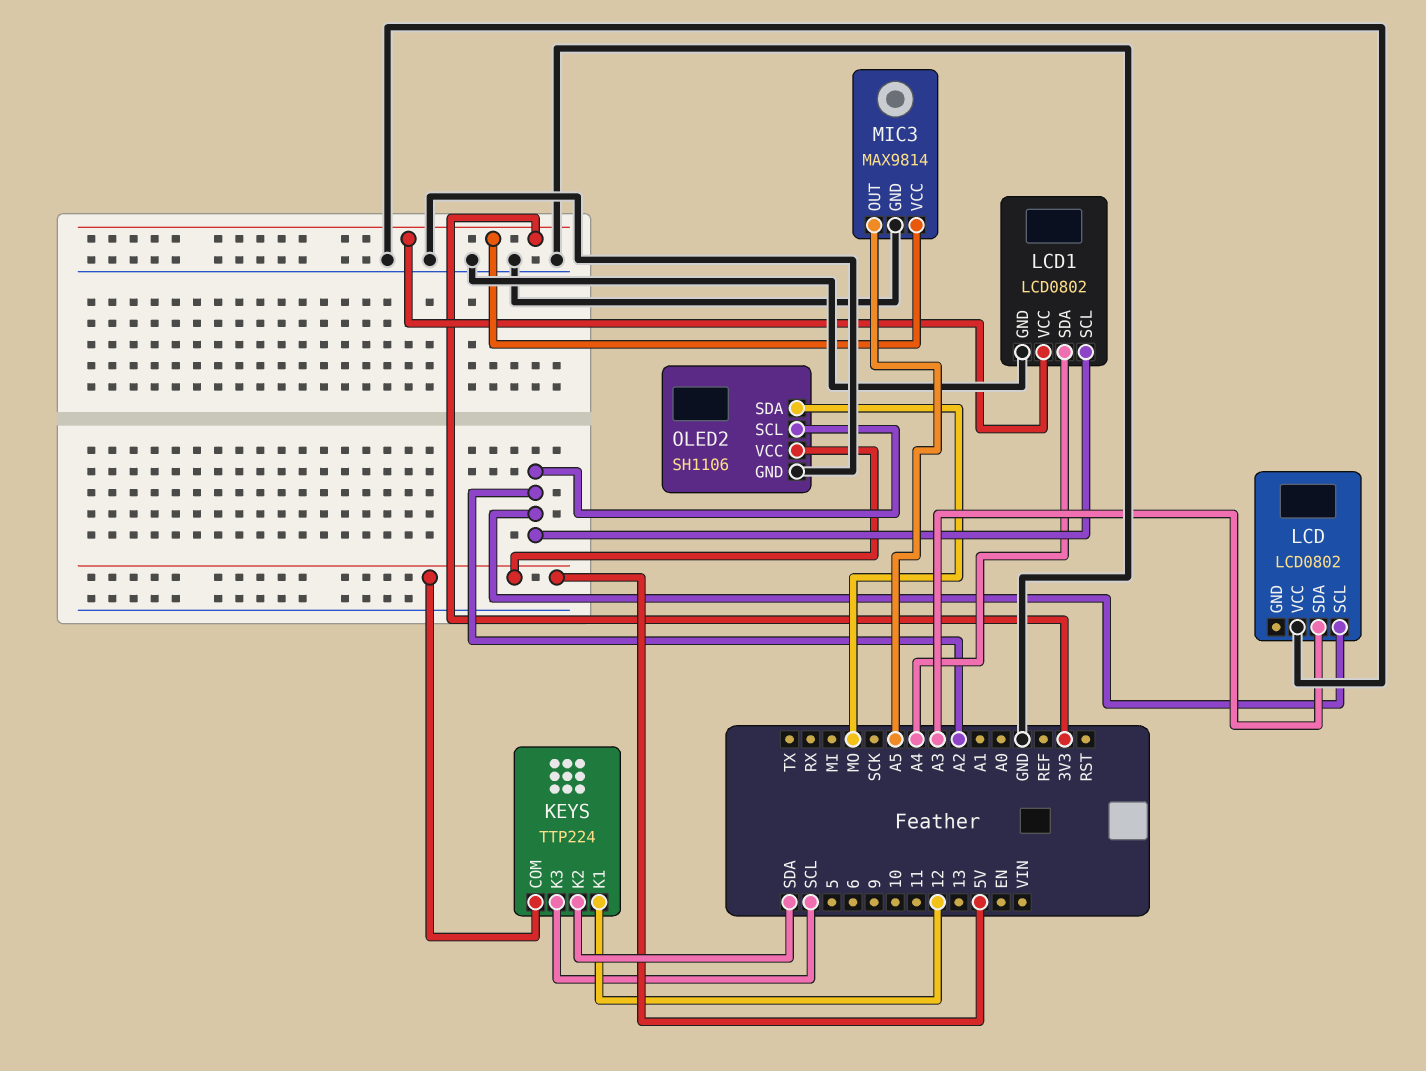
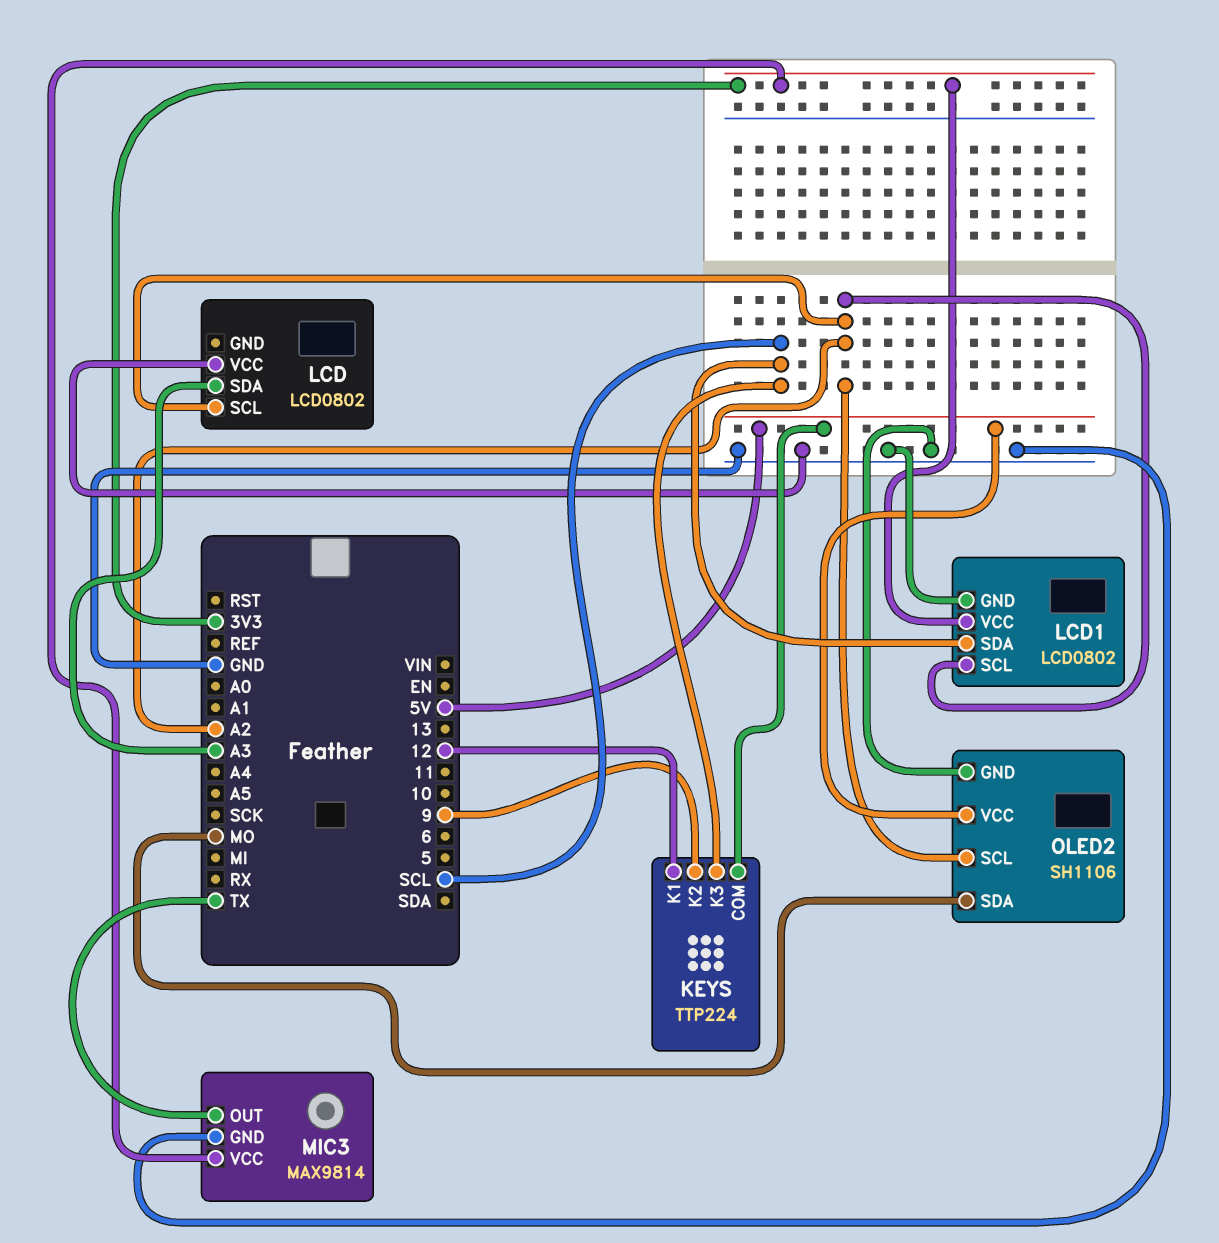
KEYS pin K2: SDA -> 9
LCD1 pin SDA: A4 -> SCL
MIC3 pin OUT: A5 -> TX

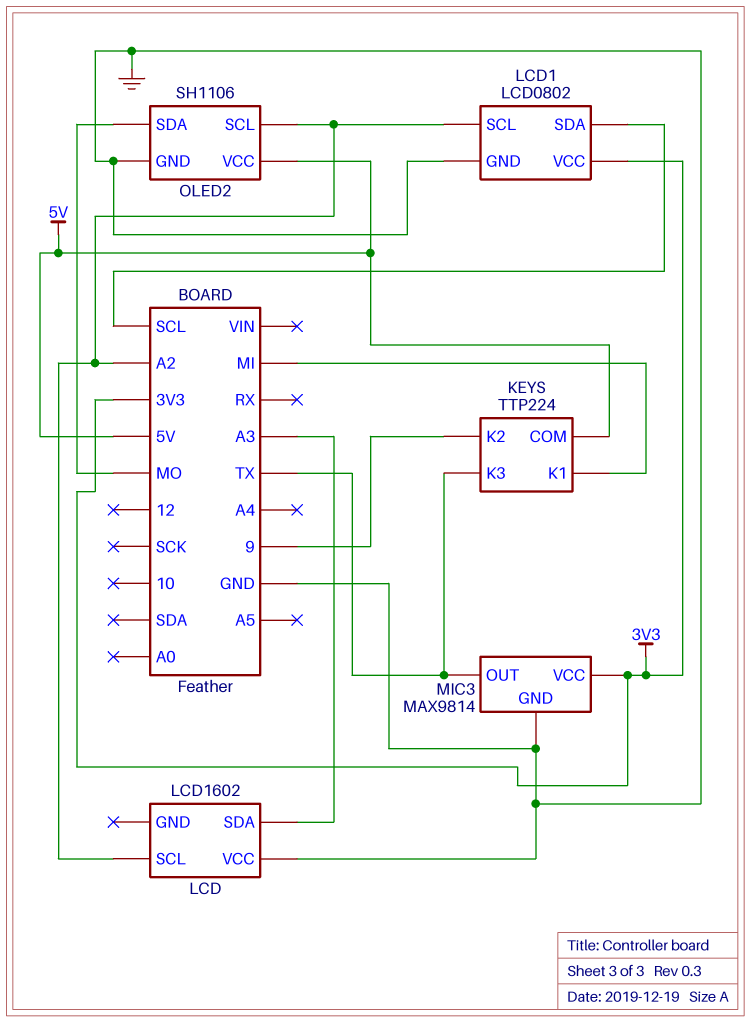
KEYS pin K1: 12 -> MI
KEYS pin K3: SCL -> TX
LCD: LCD0802 -> LCD1602

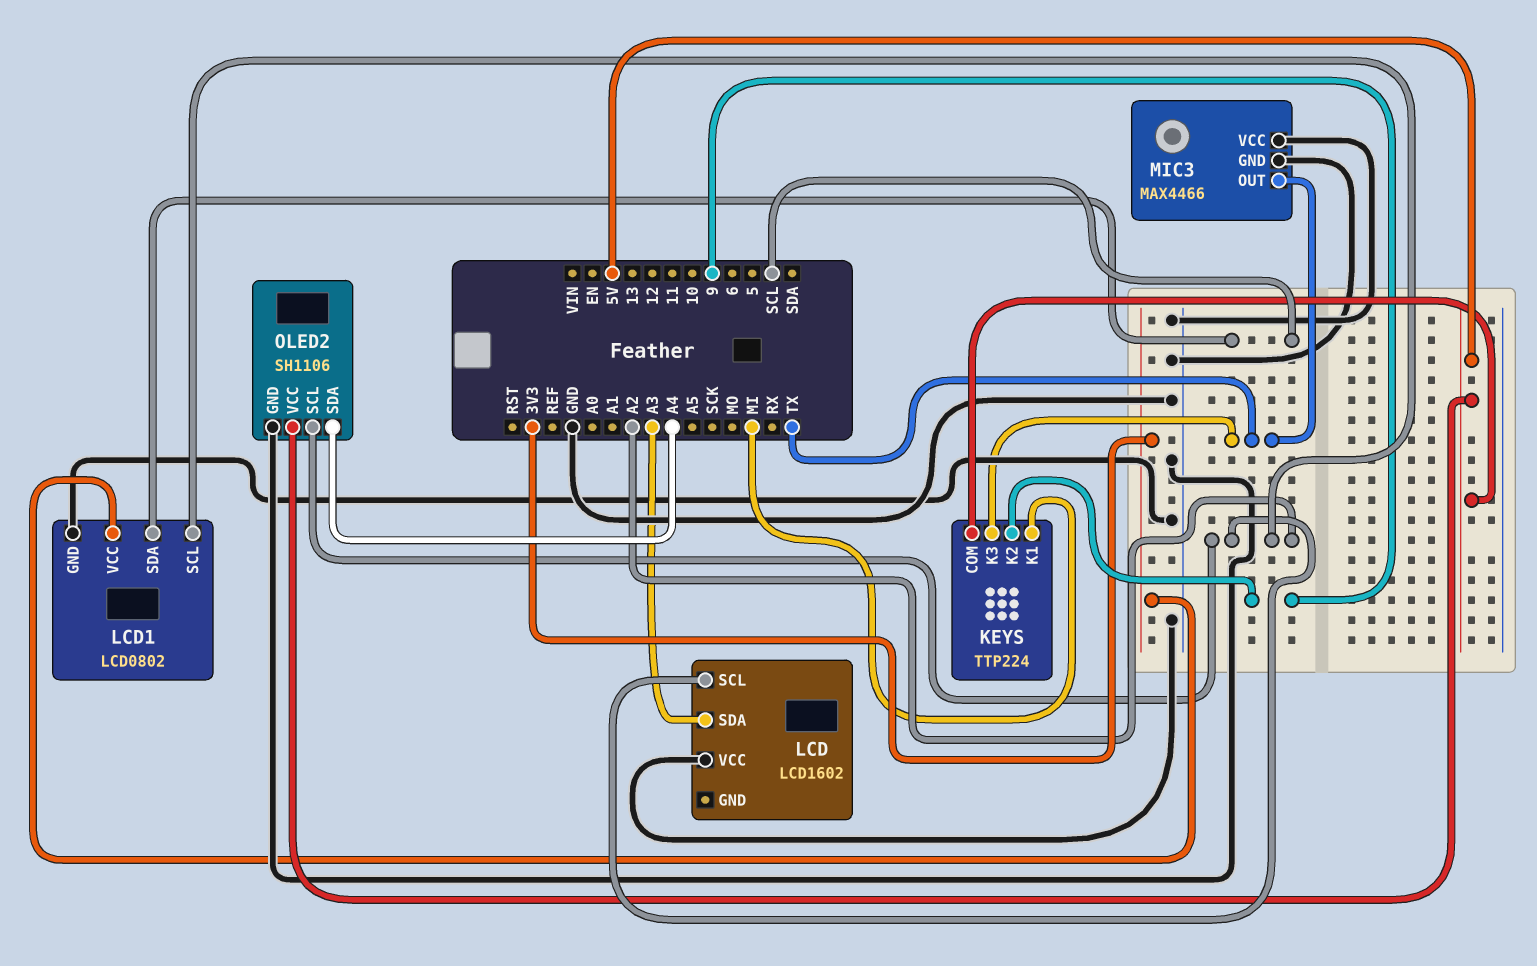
MIC3: MAX9814 -> MAX4466
MIC3 pin VCC: 3V3 -> GND
OLED2 pin SDA: MO -> A4

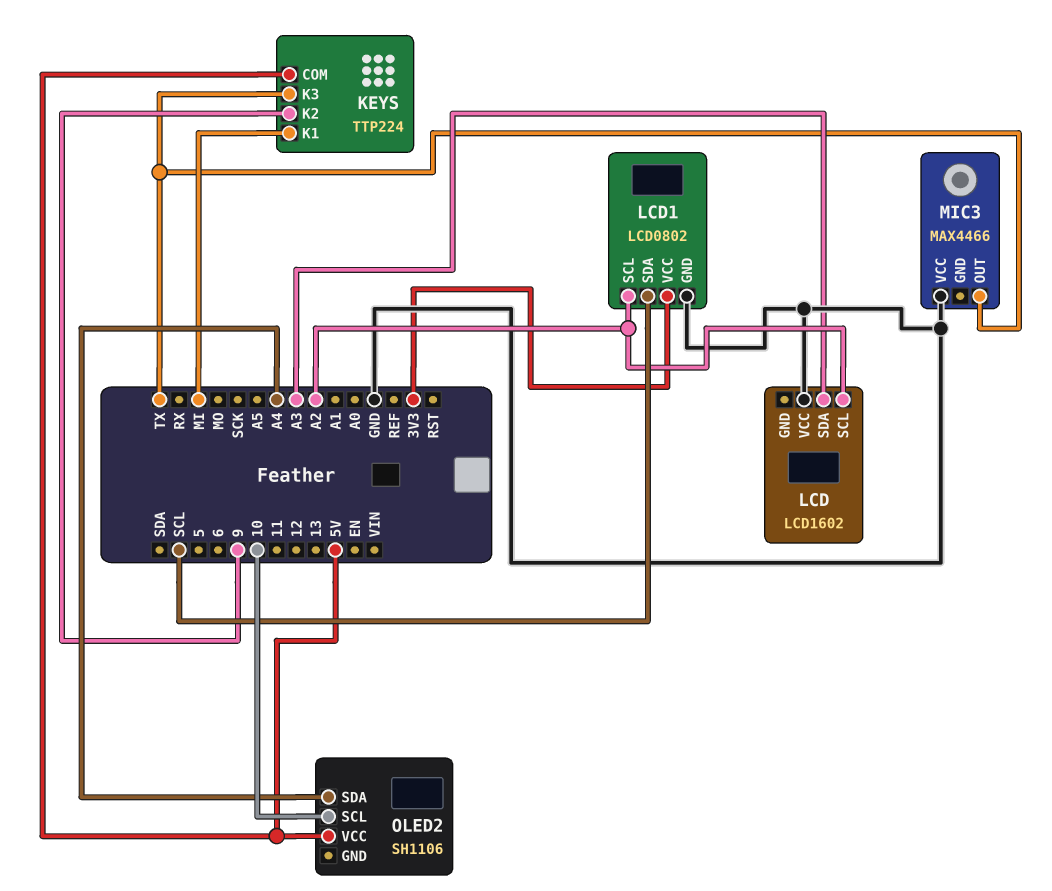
MIC3 pin GND: GND -> none
OLED2 pin GND: GND -> none
OLED2 pin SCL: A2 -> 10

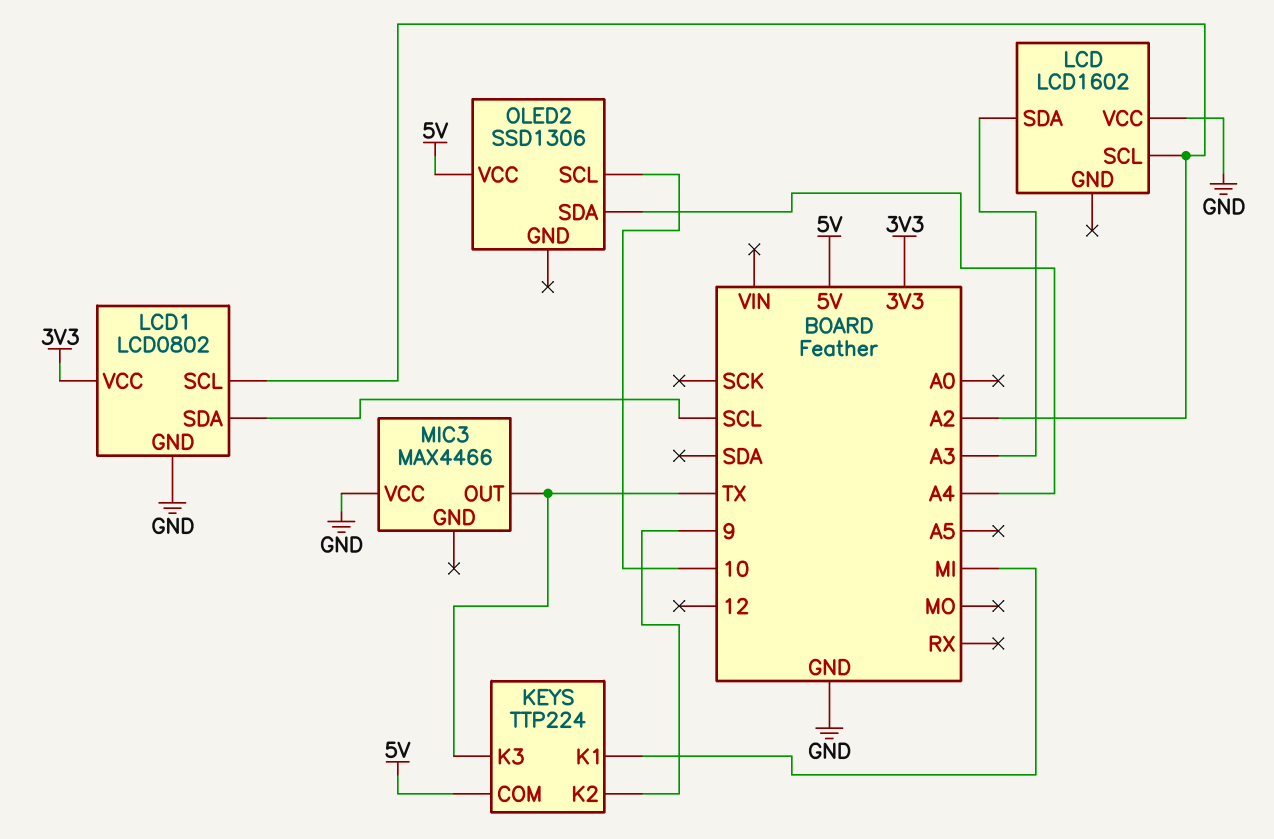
OLED2: SH1106 -> SSD1306

